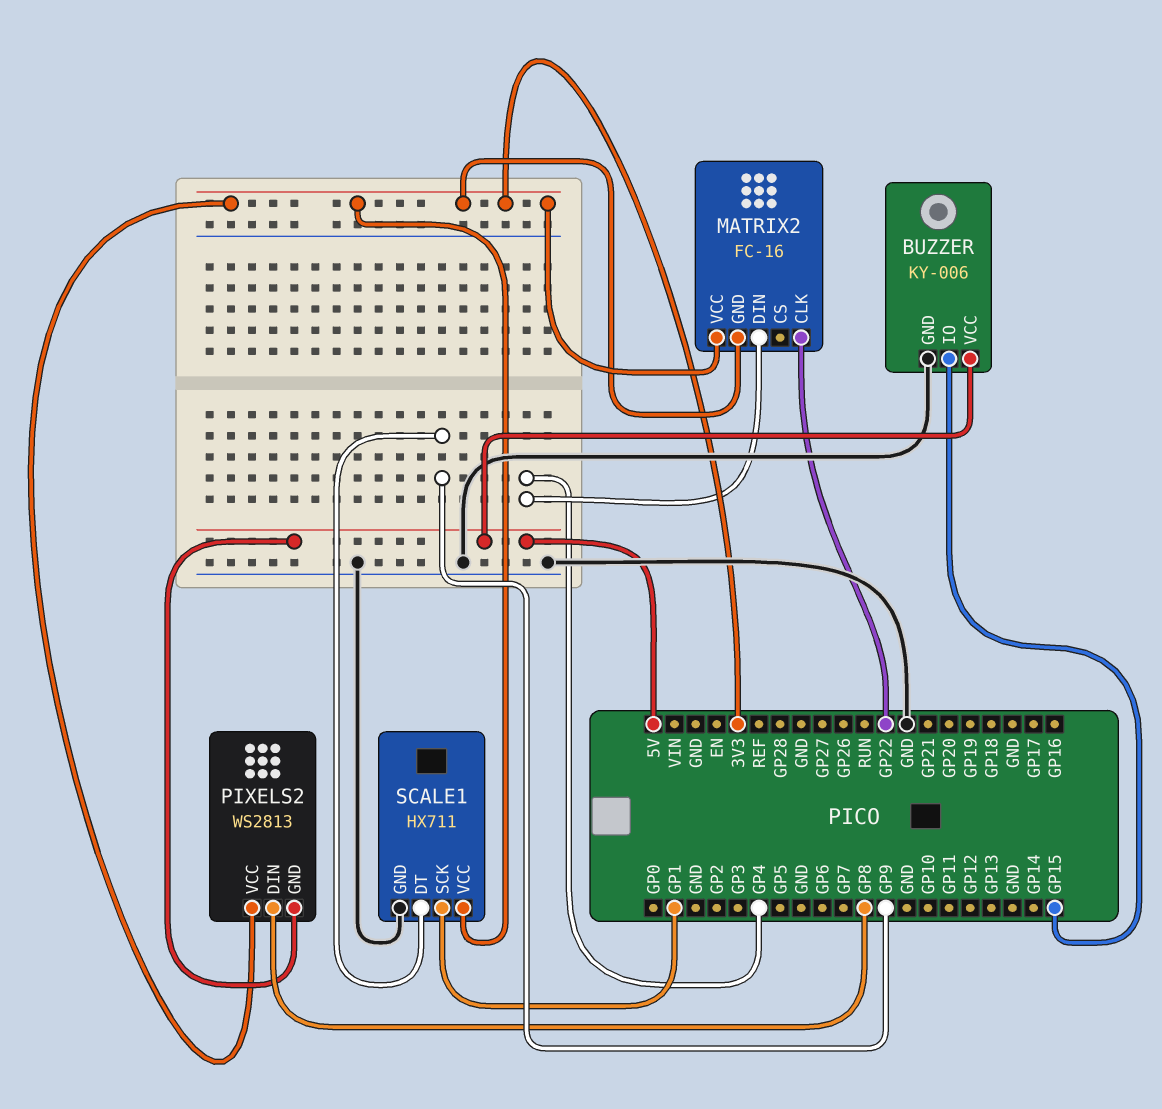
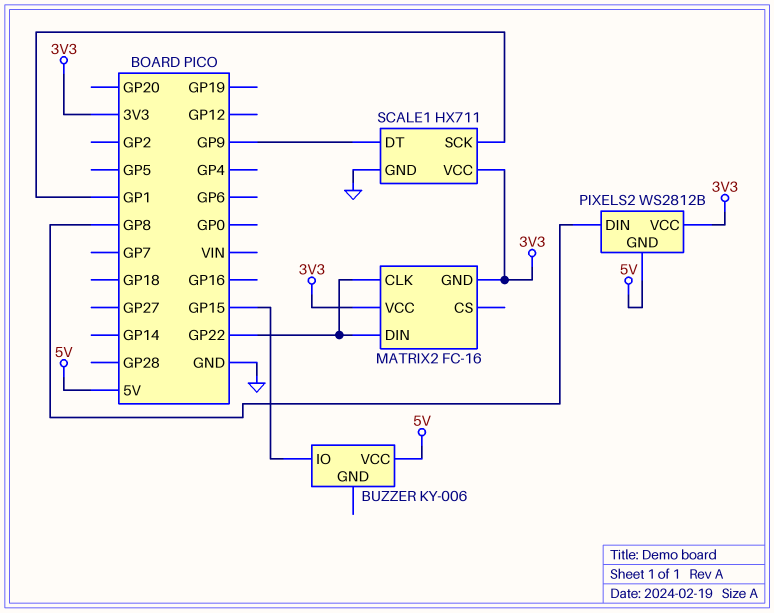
BUZZER pin GND: GND -> none
MATRIX2 pin DIN: GP4 -> GP22
PIXELS2: WS2813 -> WS2812B

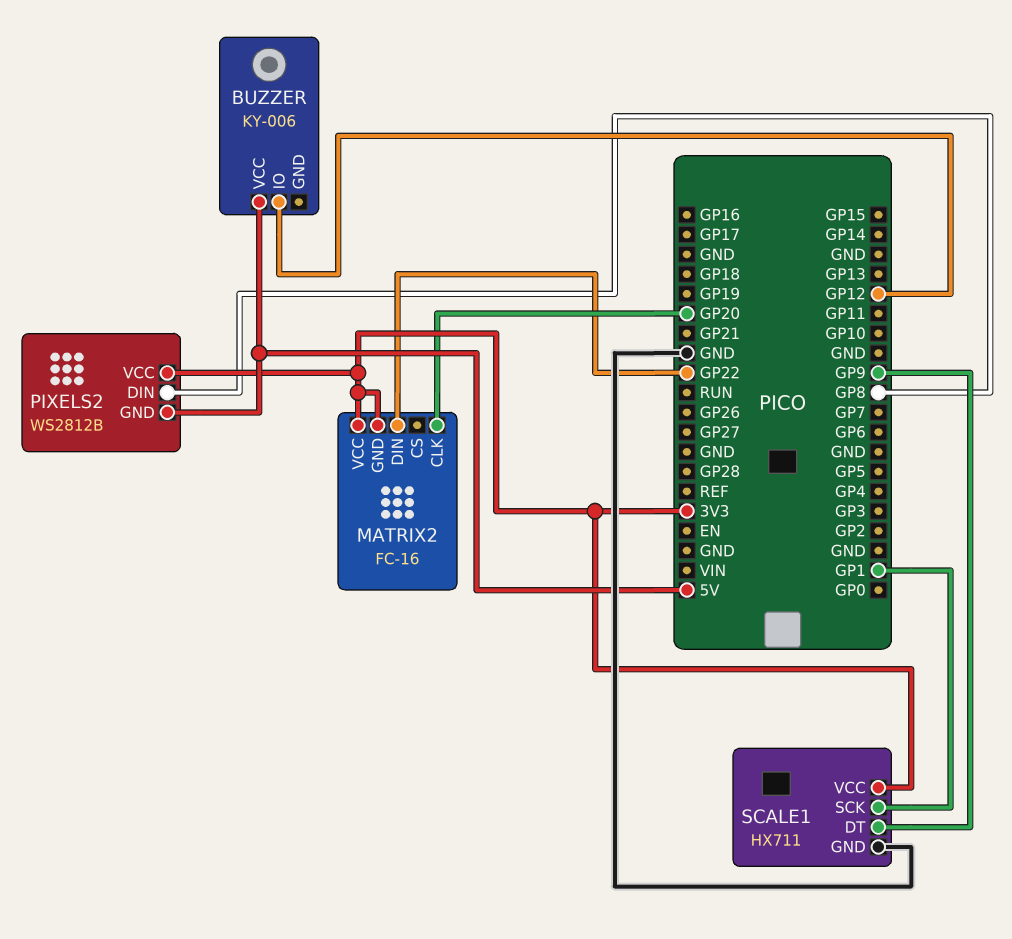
BUZZER pin IO: GP15 -> GP12
MATRIX2 pin CLK: GP22 -> GP20

